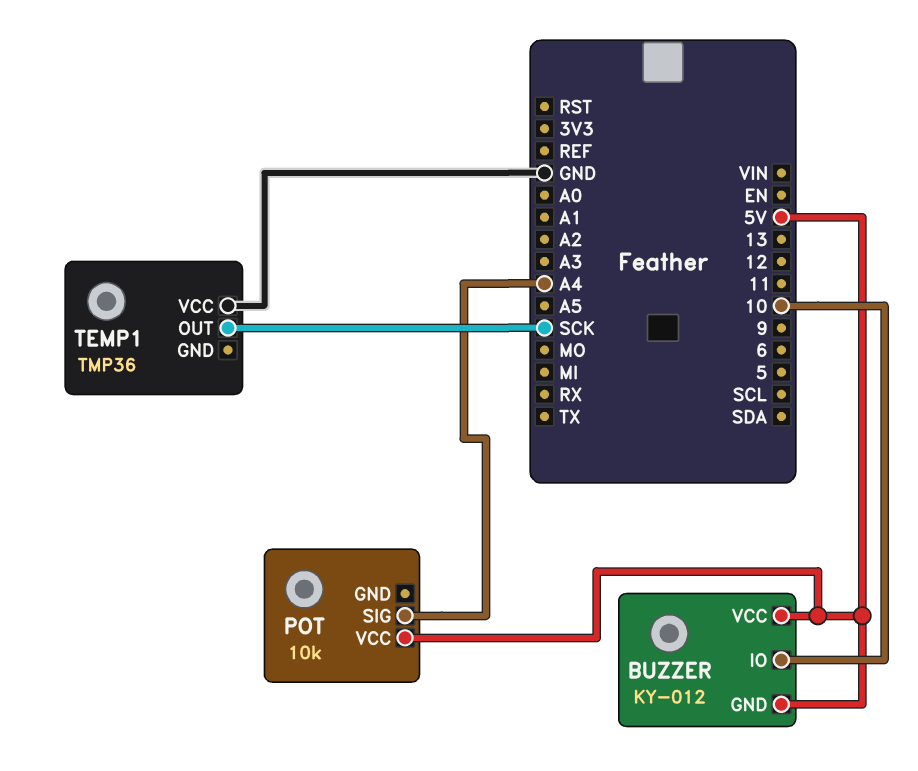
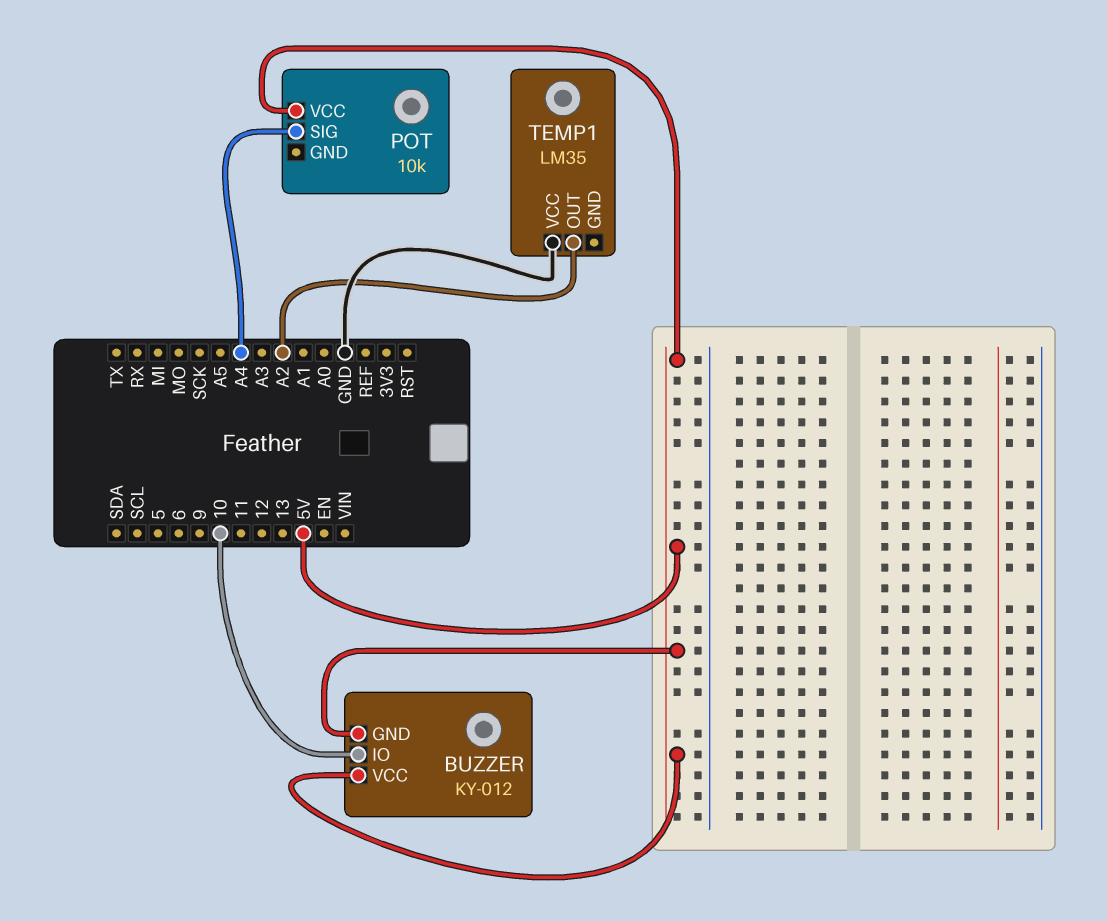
TEMP1: TMP36 -> LM35
TEMP1 pin OUT: SCK -> A2

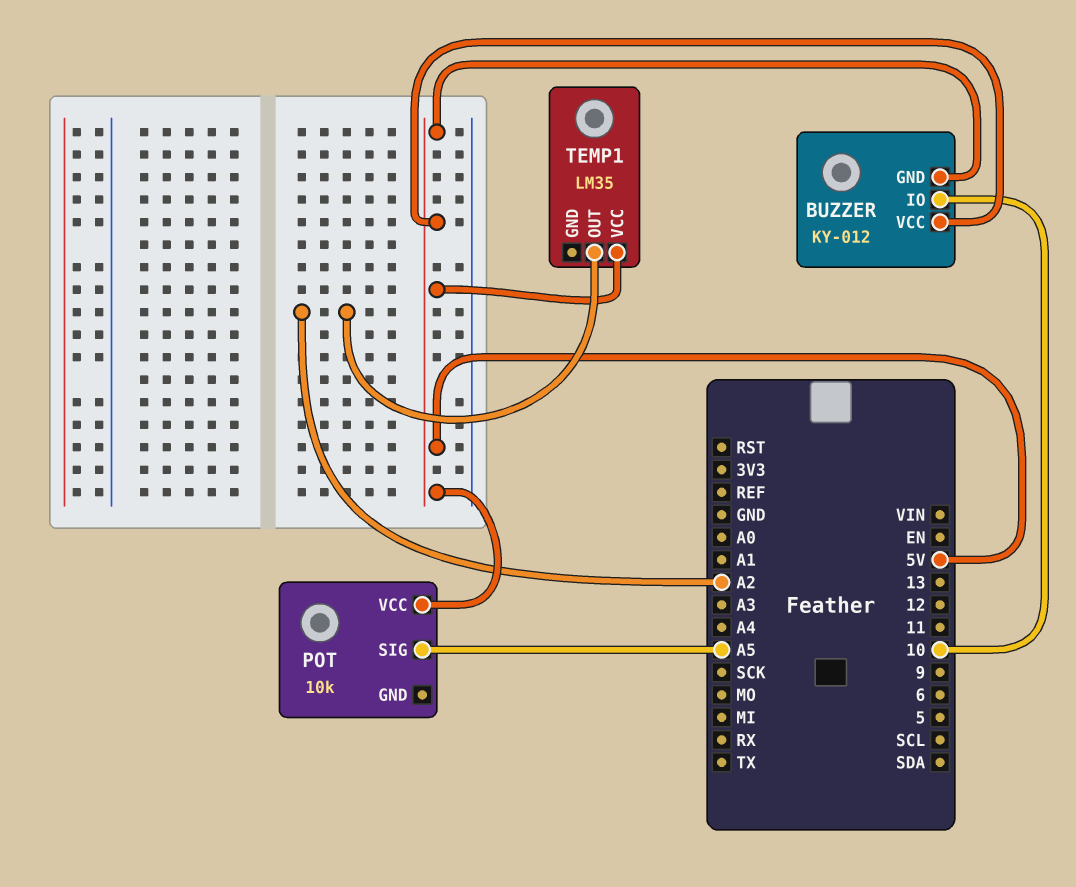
POT pin SIG: A4 -> A5
TEMP1 pin VCC: GND -> 5V

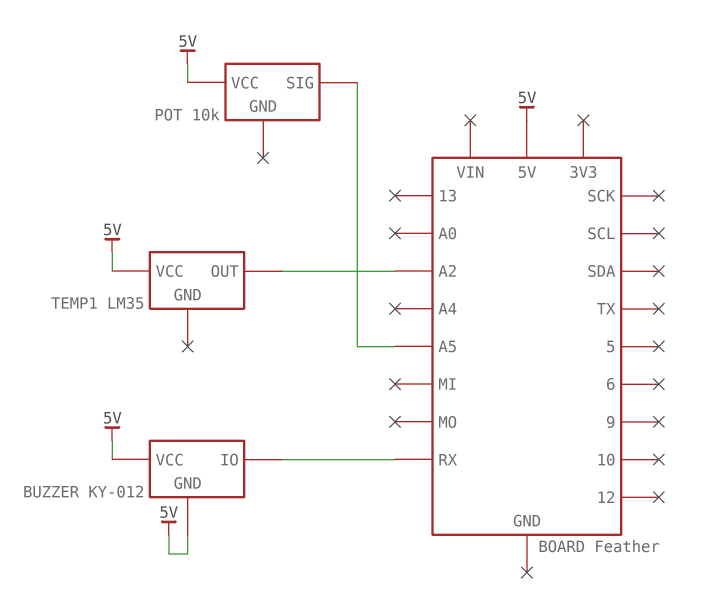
BUZZER pin IO: 10 -> RX

